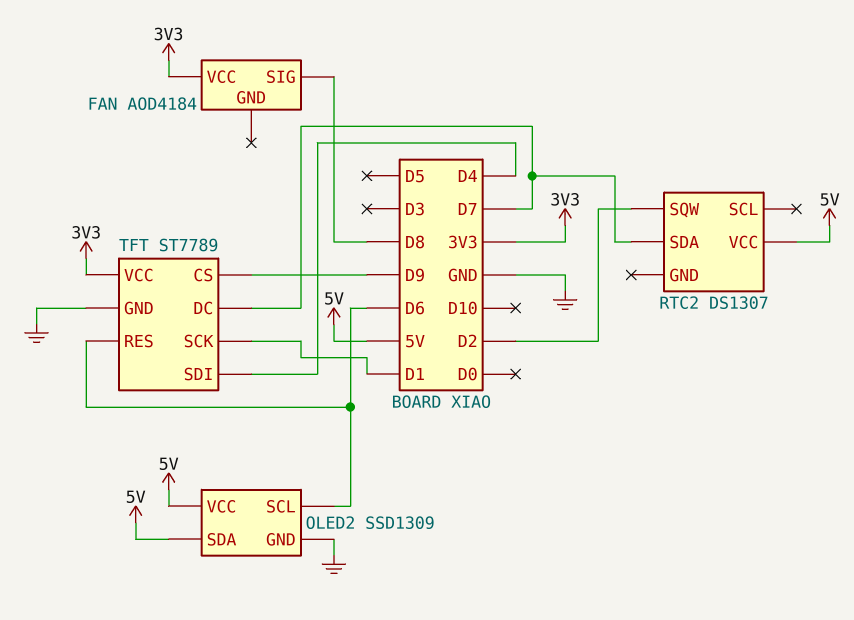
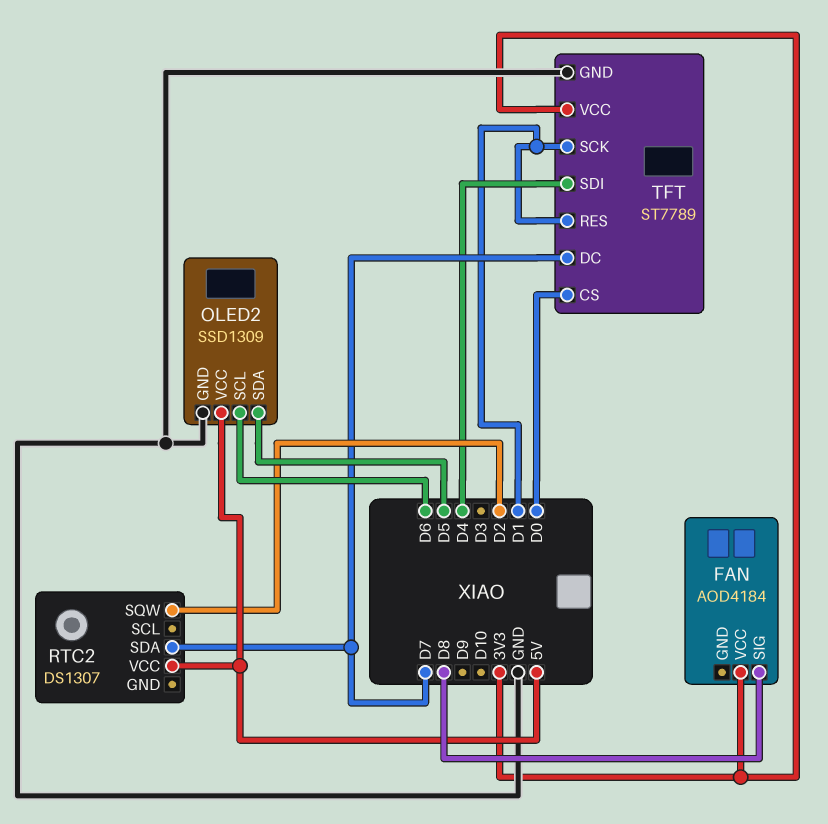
OLED2 pin SDA: 5V -> D5
TFT pin CS: D9 -> D0
TFT pin RES: D6 -> D1

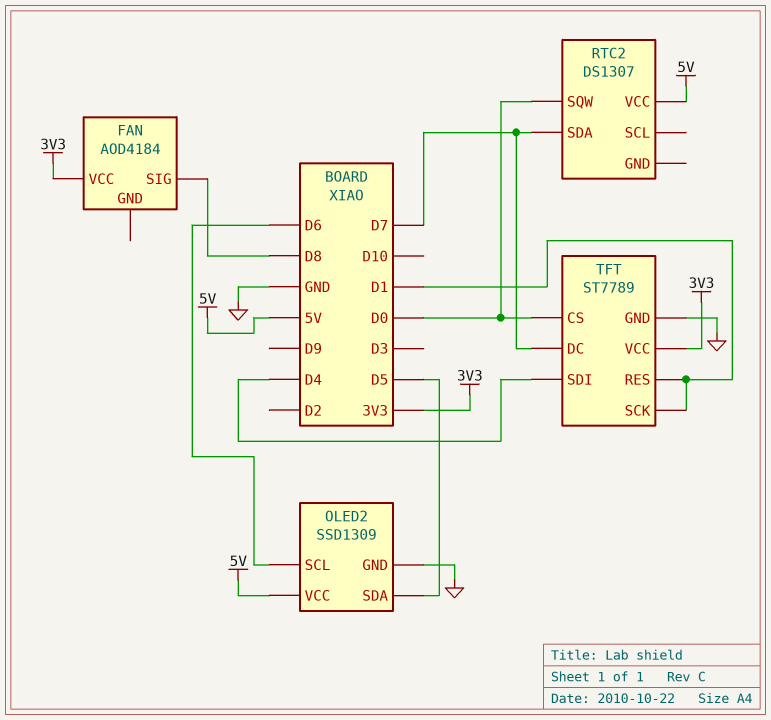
RTC2 pin SQW: D2 -> D0

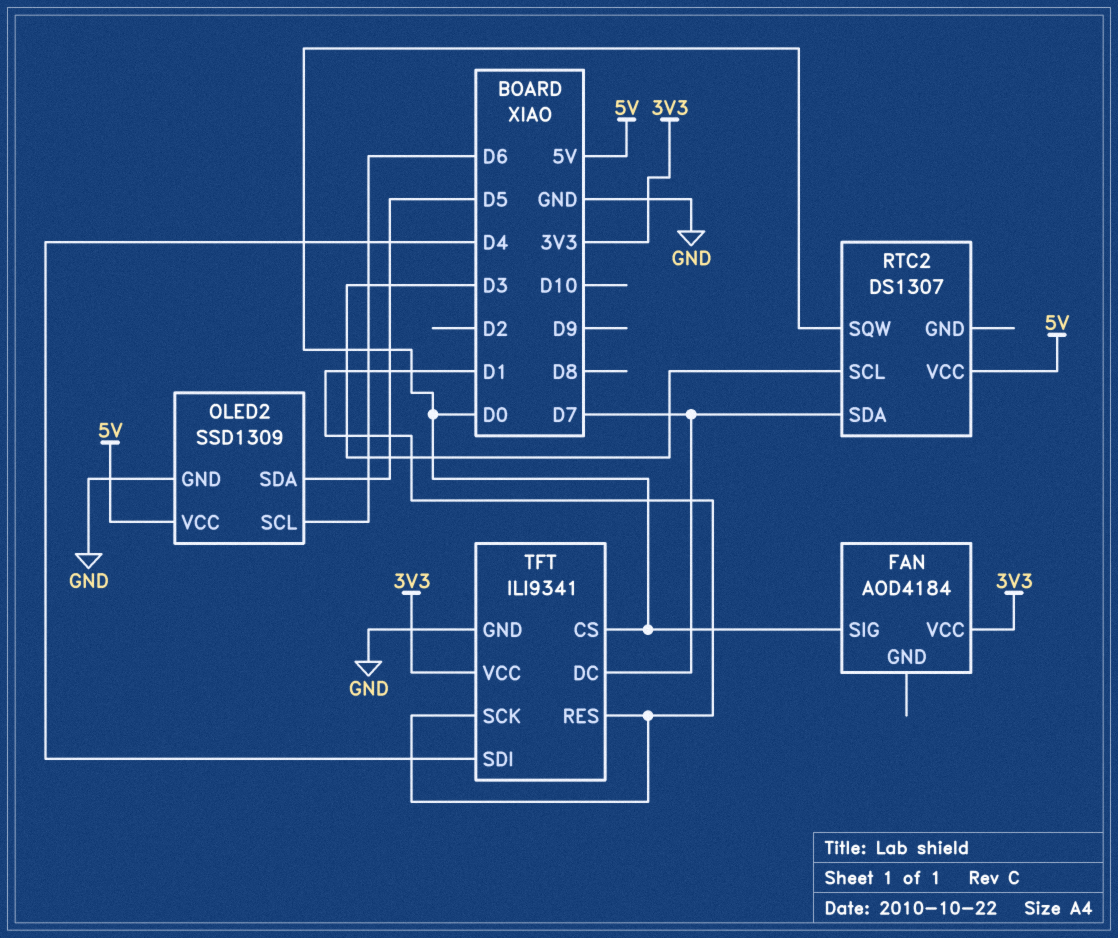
FAN pin SIG: D8 -> D0
RTC2 pin SCL: none -> D3
TFT: ST7789 -> ILI9341

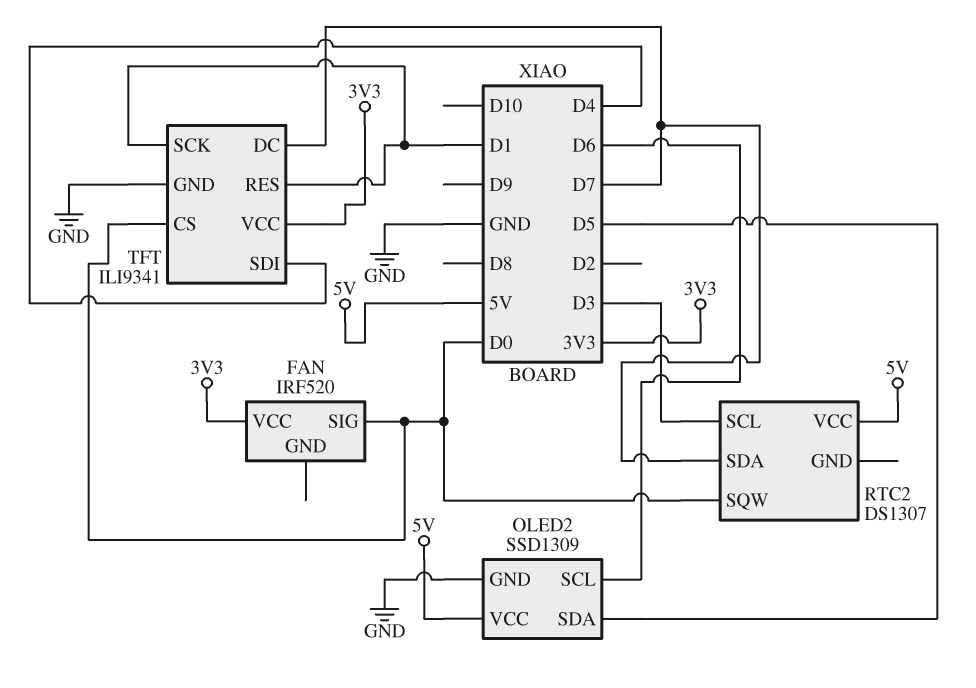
FAN: AOD4184 -> IRF520

